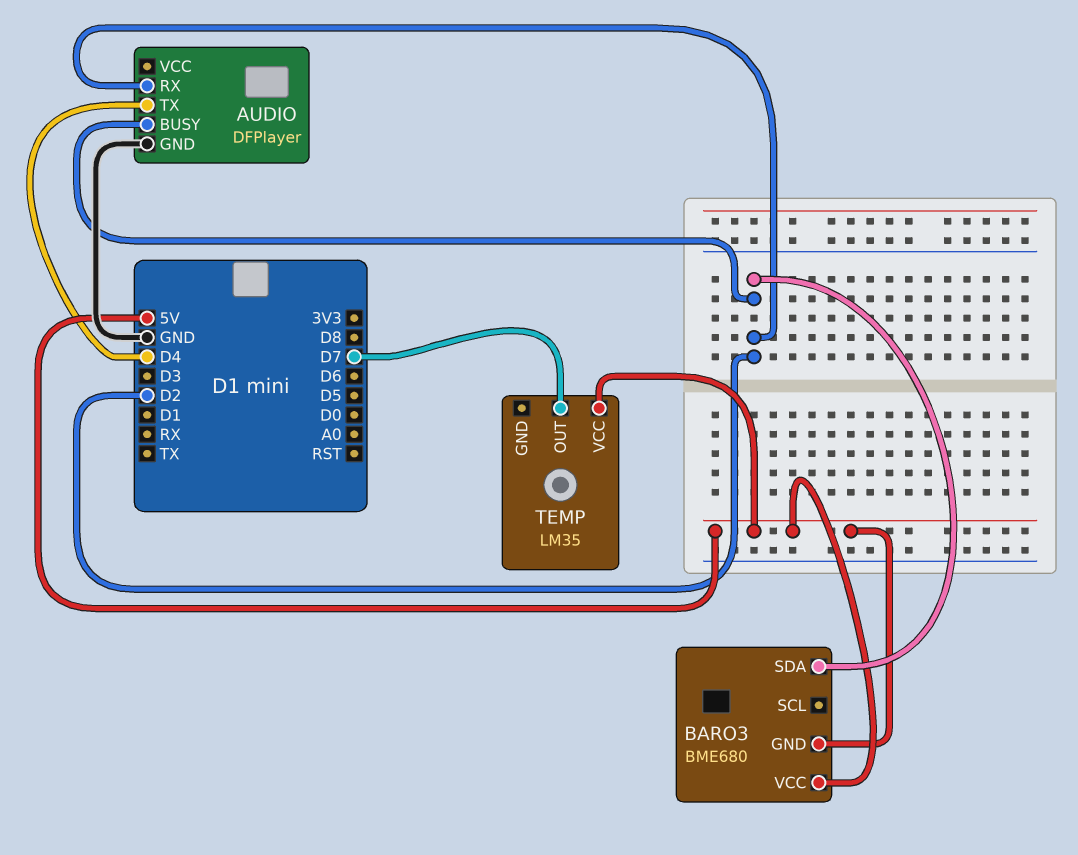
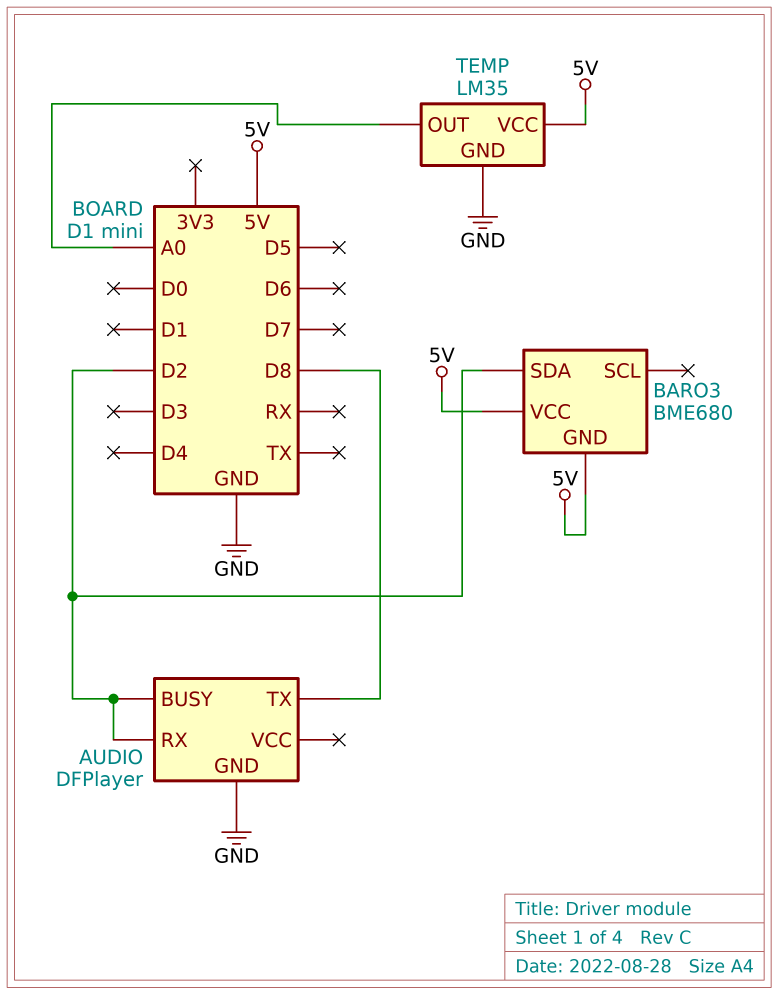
AUDIO pin TX: D4 -> D8
TEMP pin GND: none -> GND
TEMP pin OUT: D7 -> A0

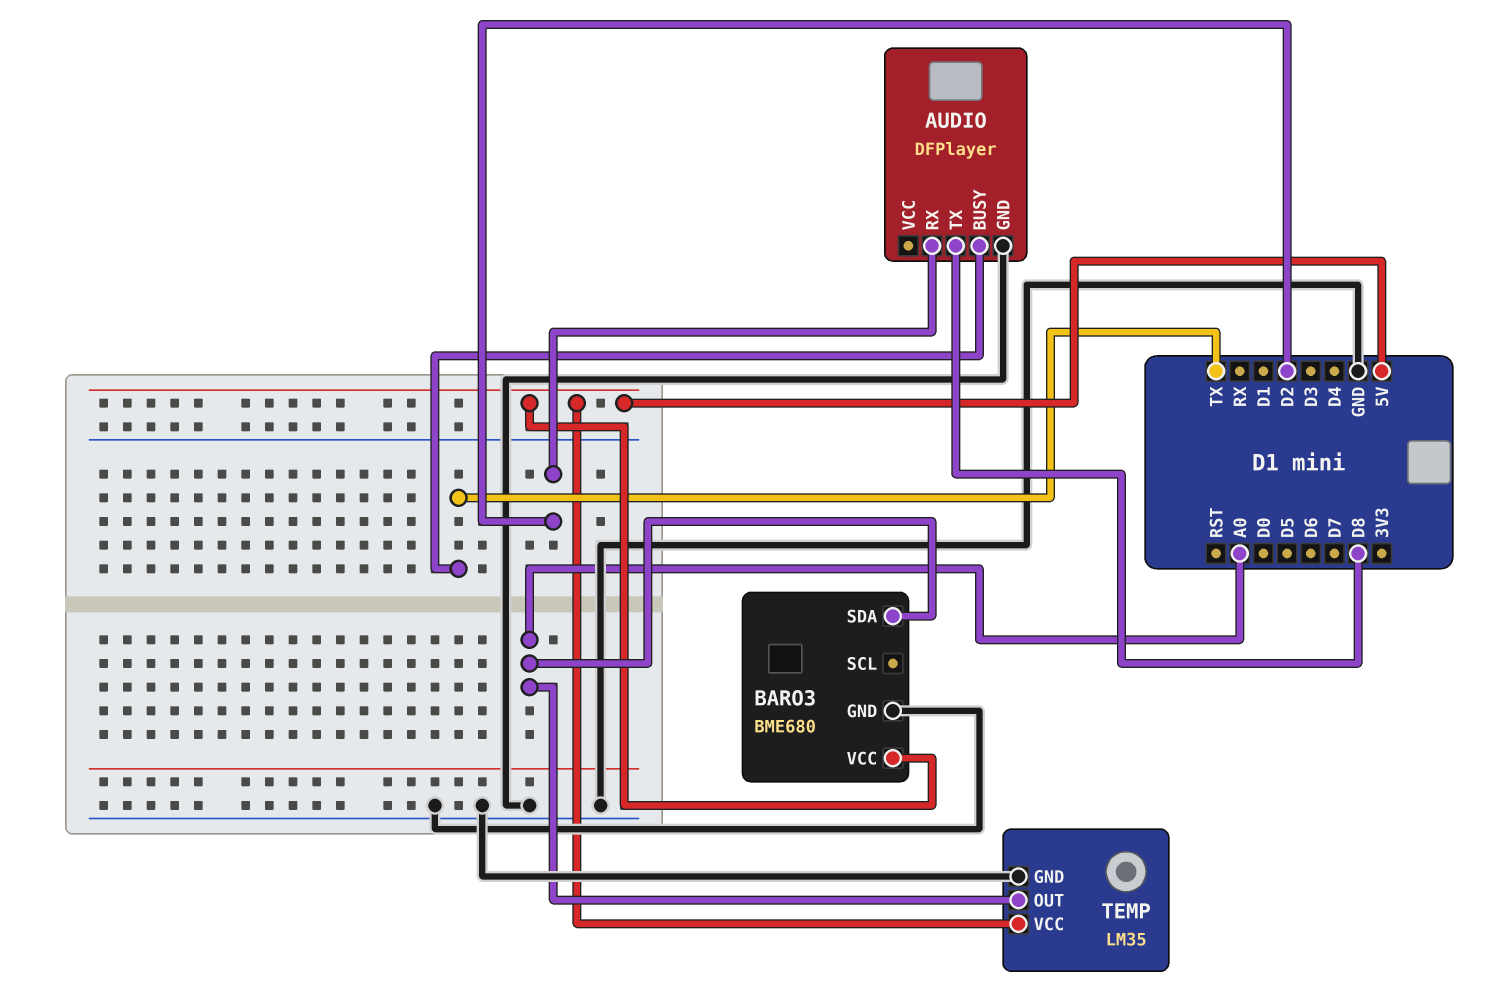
AUDIO pin BUSY: D2 -> TX
BARO3 pin GND: 5V -> GND
BARO3 pin SDA: D2 -> A0

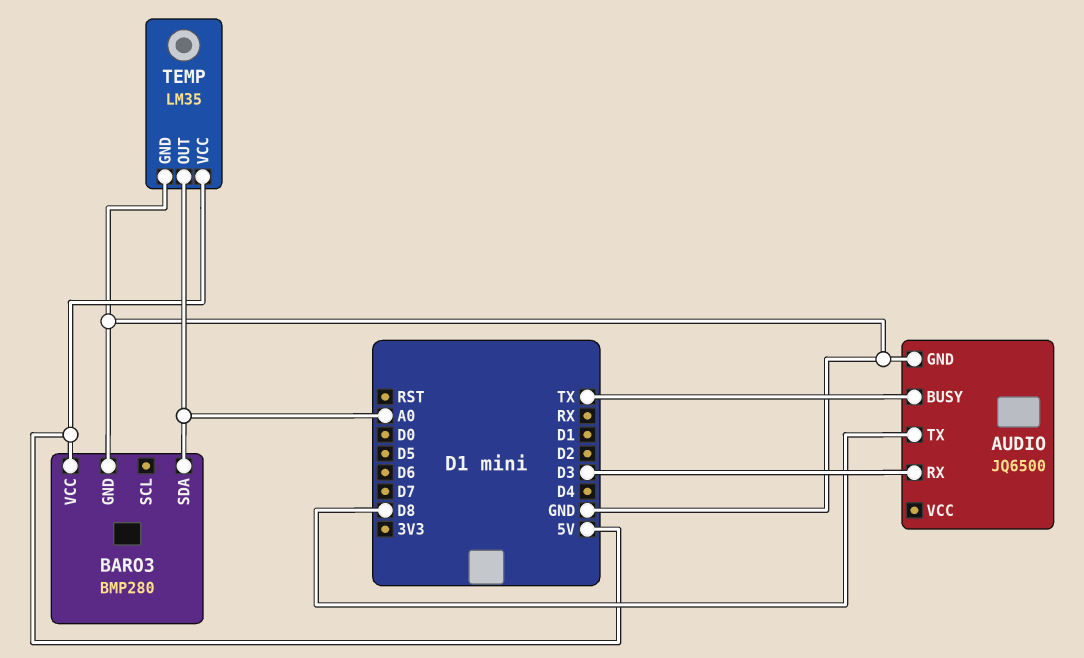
AUDIO: DFPlayer -> JQ6500
AUDIO pin RX: D2 -> D3
BARO3: BME680 -> BMP280

